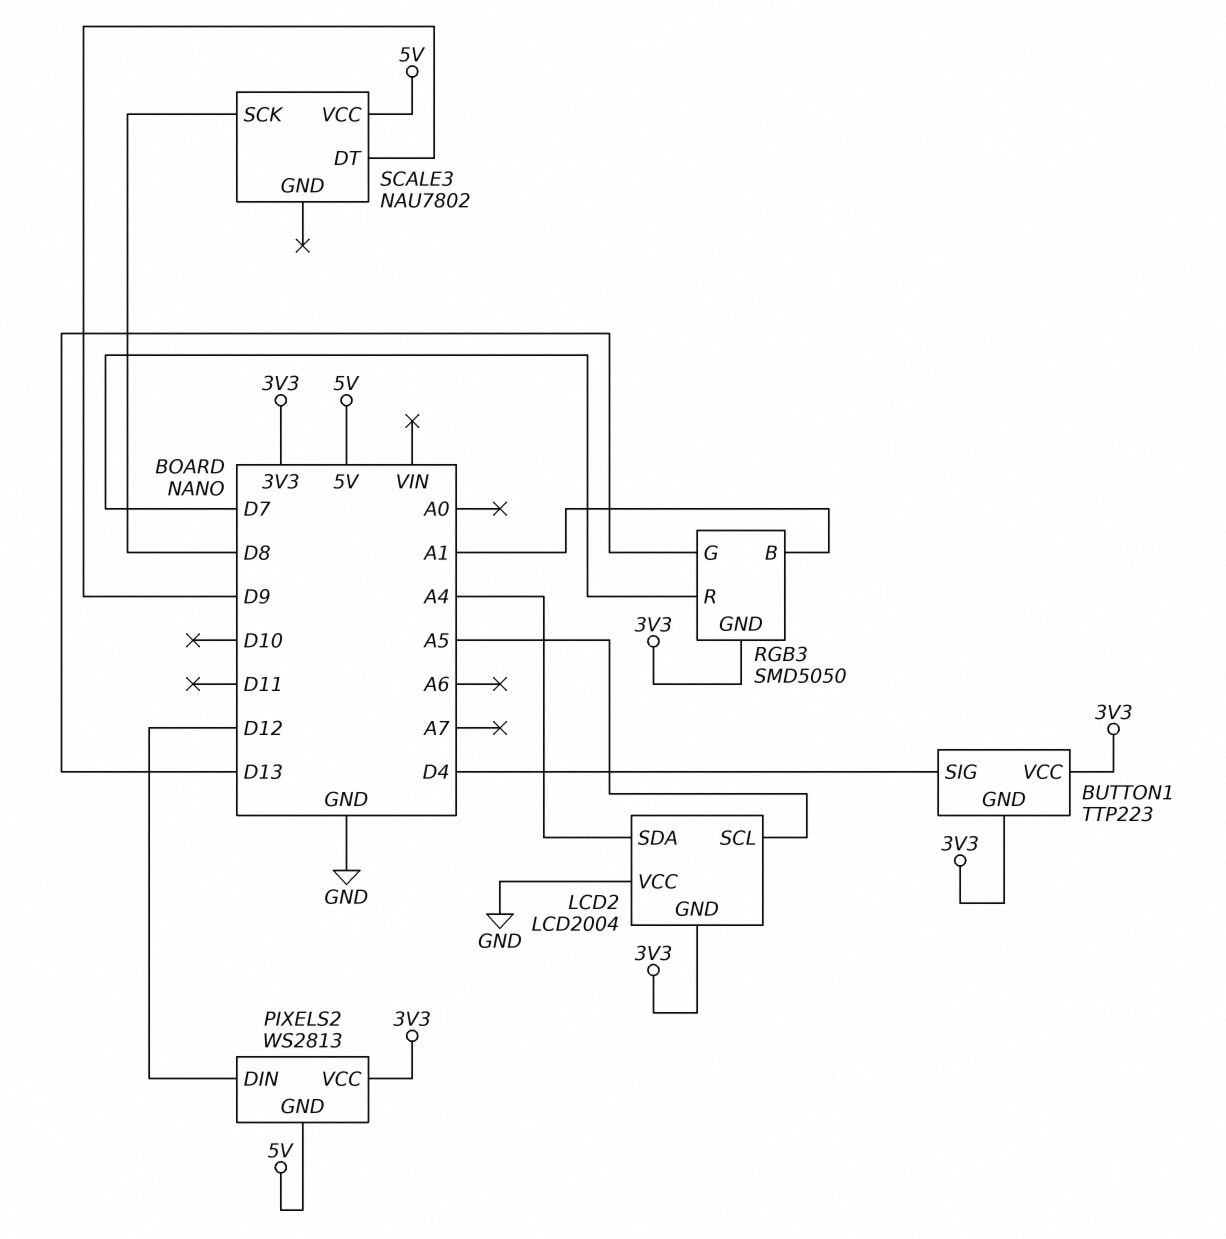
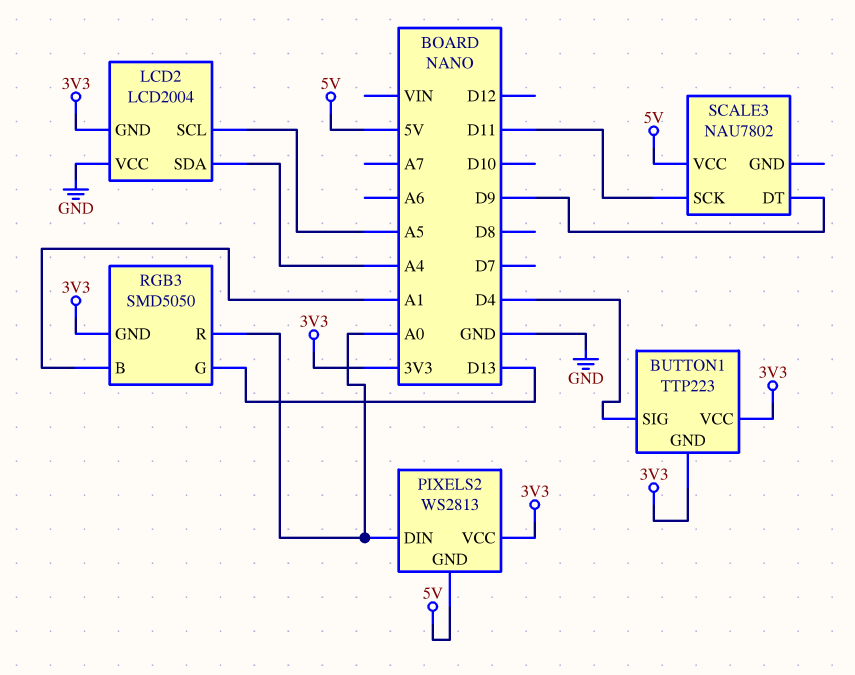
PIXELS2 pin DIN: D12 -> A0
RGB3 pin R: D7 -> A0
SCALE3 pin SCK: D8 -> D11

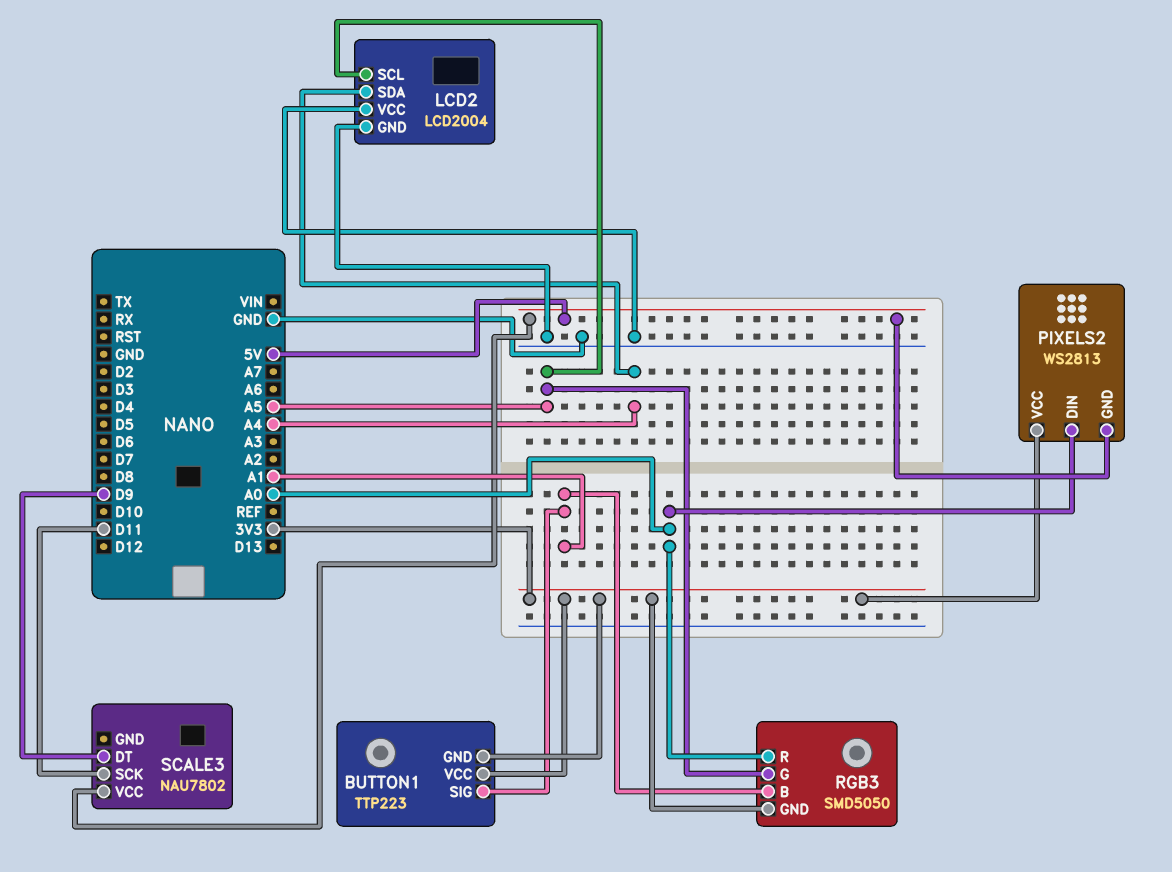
BUTTON1 pin SIG: D4 -> A1
LCD2 pin GND: 3V3 -> GND
RGB3 pin G: D13 -> A5

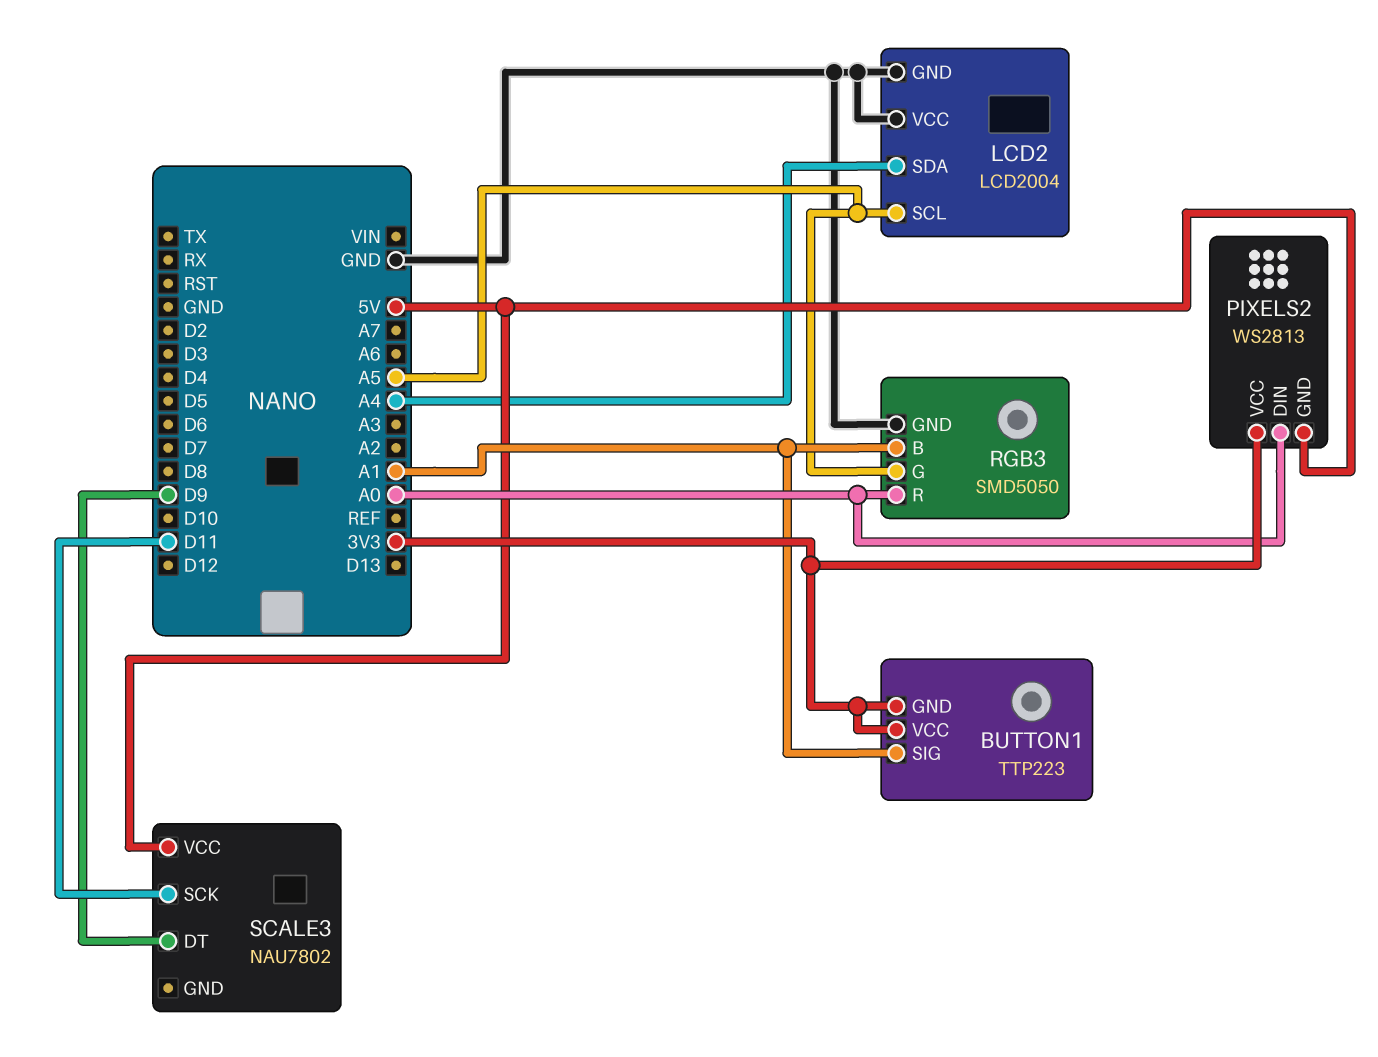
RGB3 pin GND: 3V3 -> GND

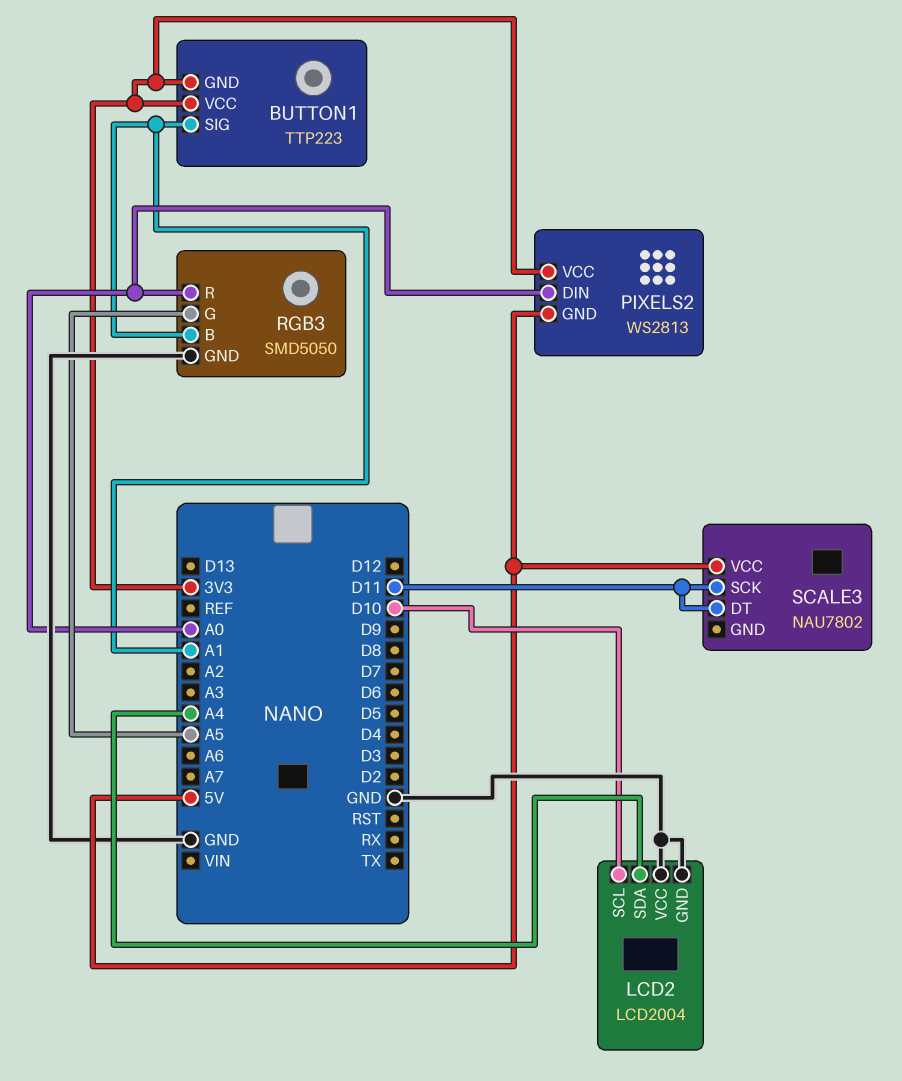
LCD2 pin SCL: A5 -> D10
SCALE3 pin DT: D9 -> D11

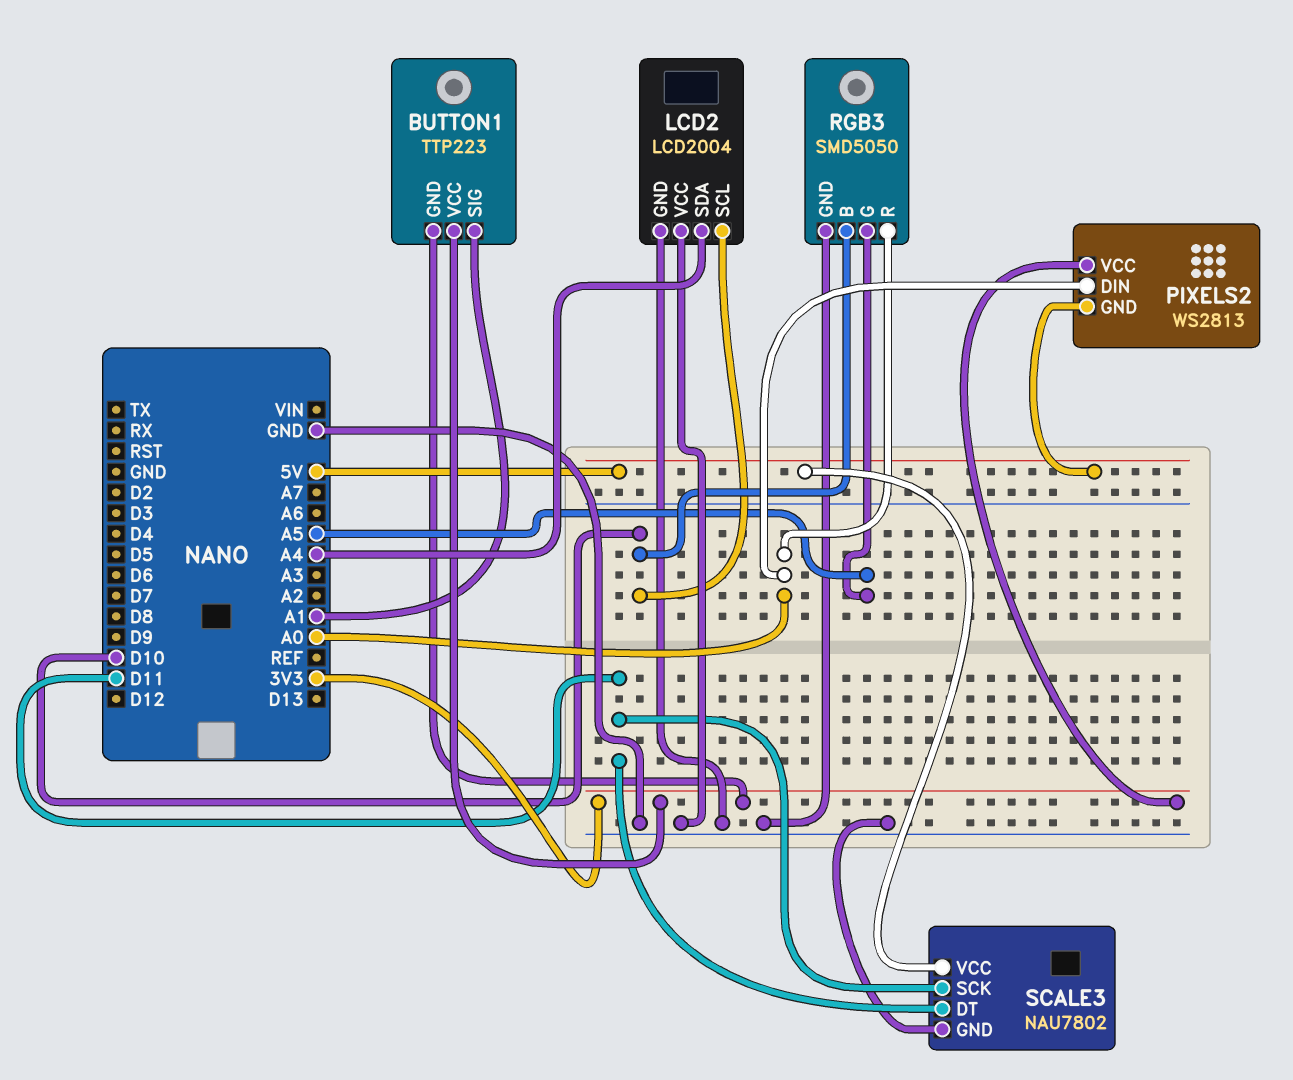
RGB3 pin B: A1 -> D10
SCALE3 pin GND: none -> GND

